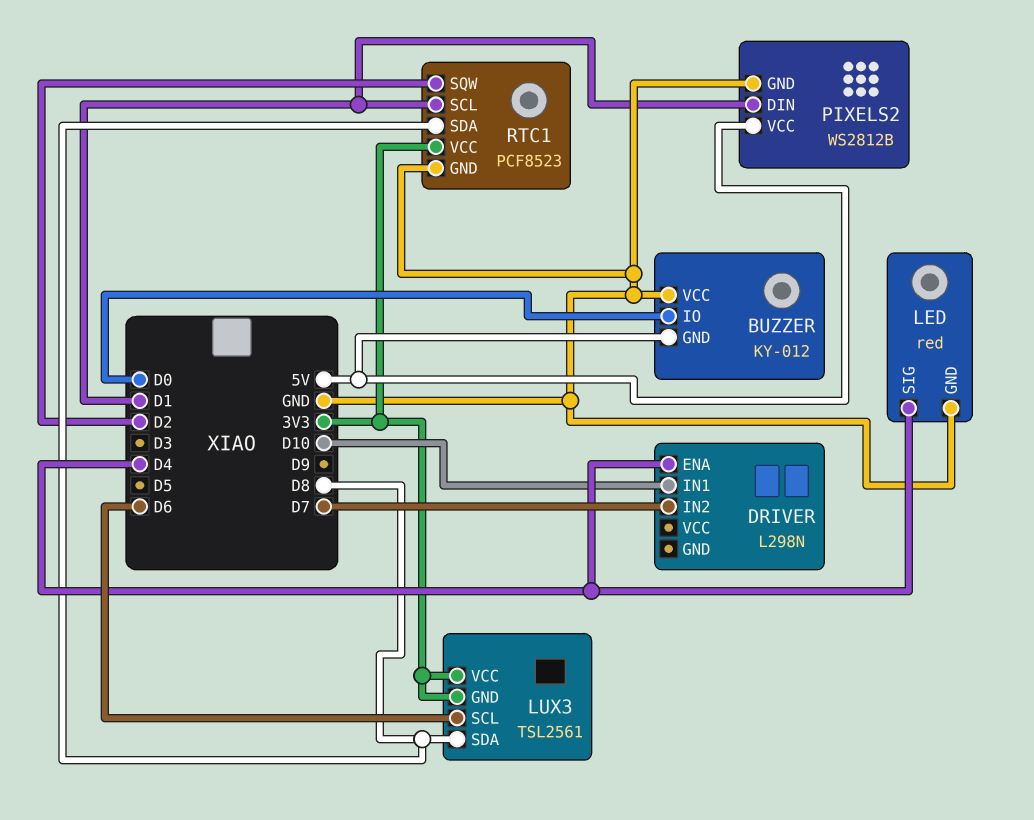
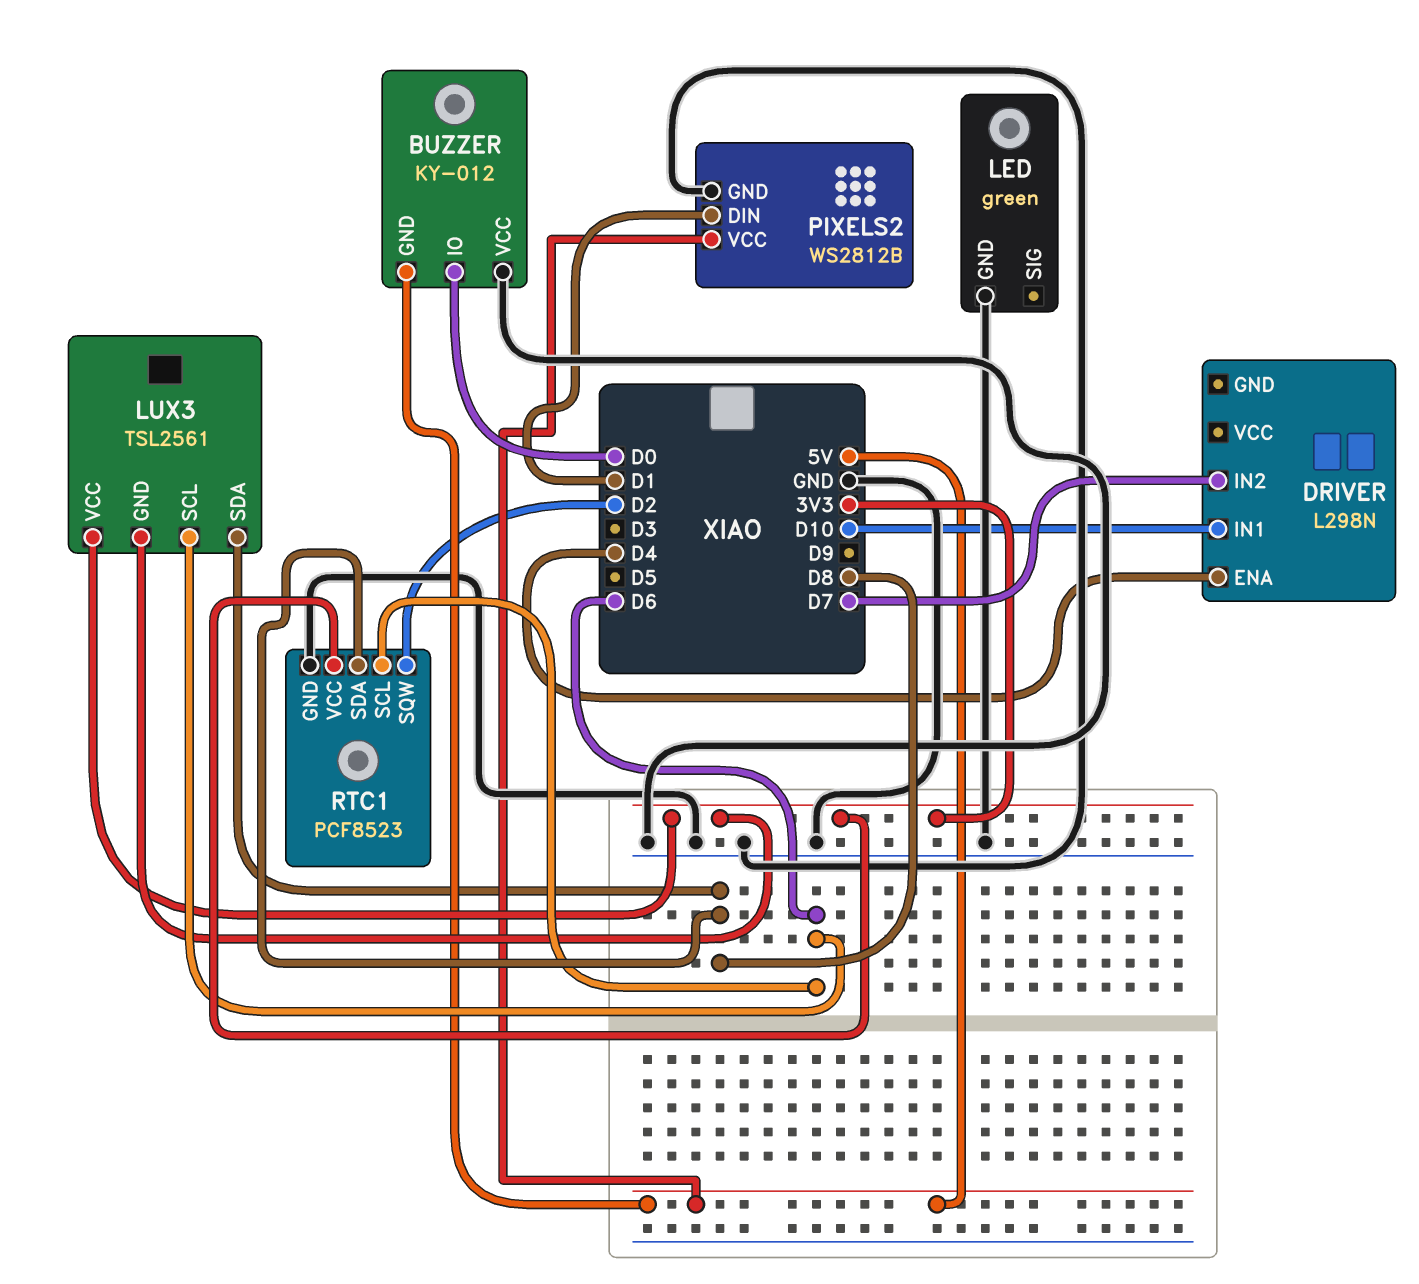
LED: red -> green
LED pin SIG: D4 -> none
RTC1 pin SCL: D1 -> D6

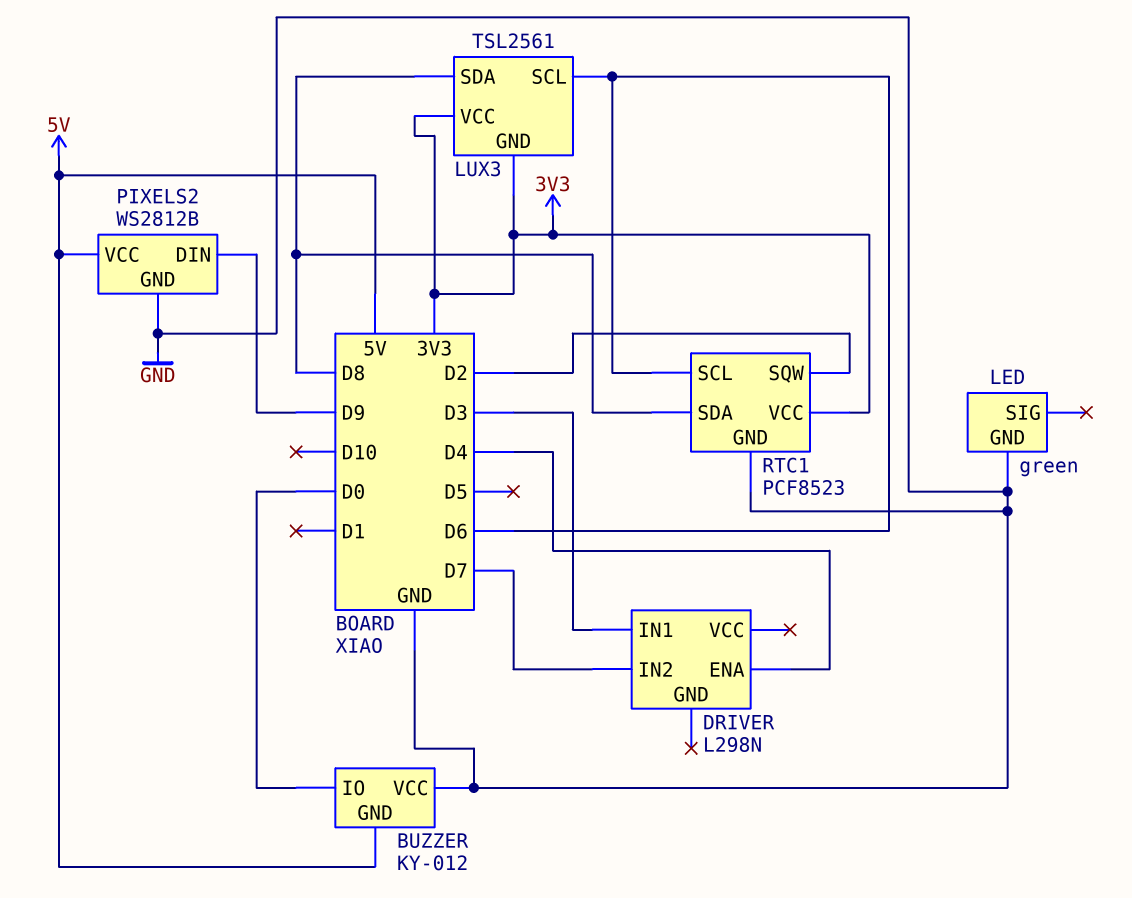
DRIVER pin IN1: D10 -> D3
PIXELS2 pin DIN: D1 -> D9

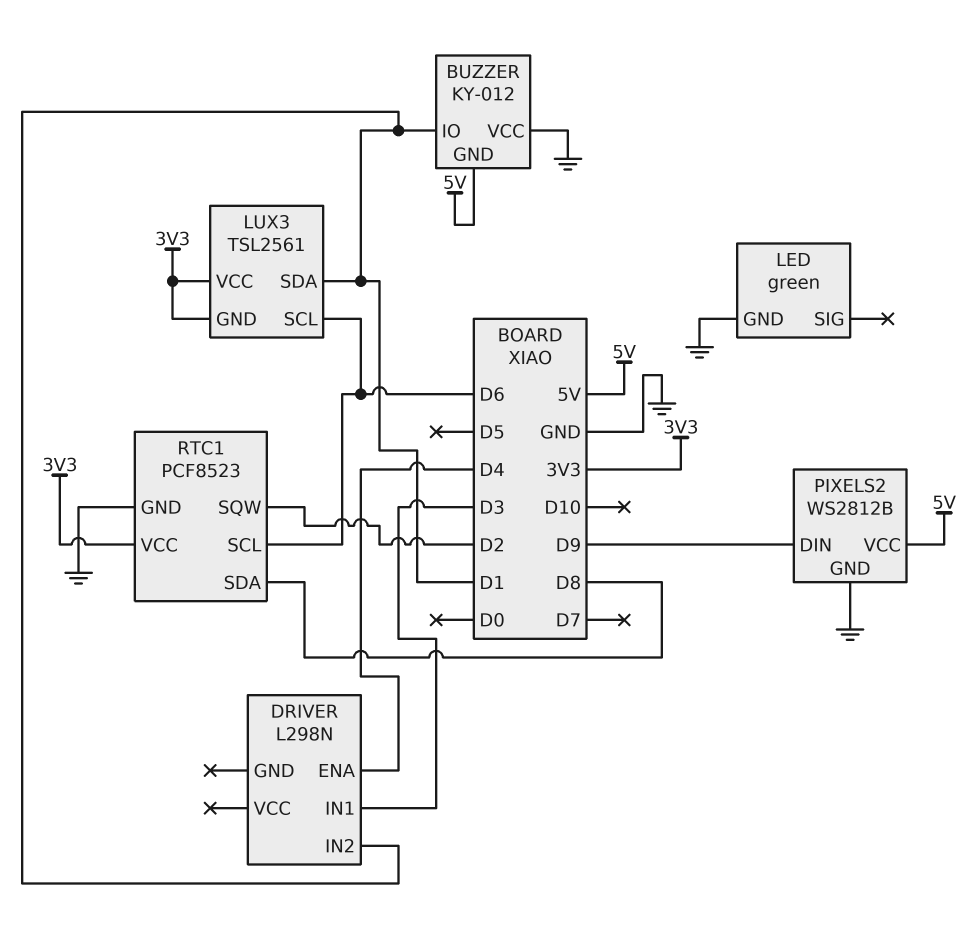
BUZZER pin IO: D0 -> D1
DRIVER pin IN2: D7 -> D1
LUX3 pin SDA: D8 -> D1

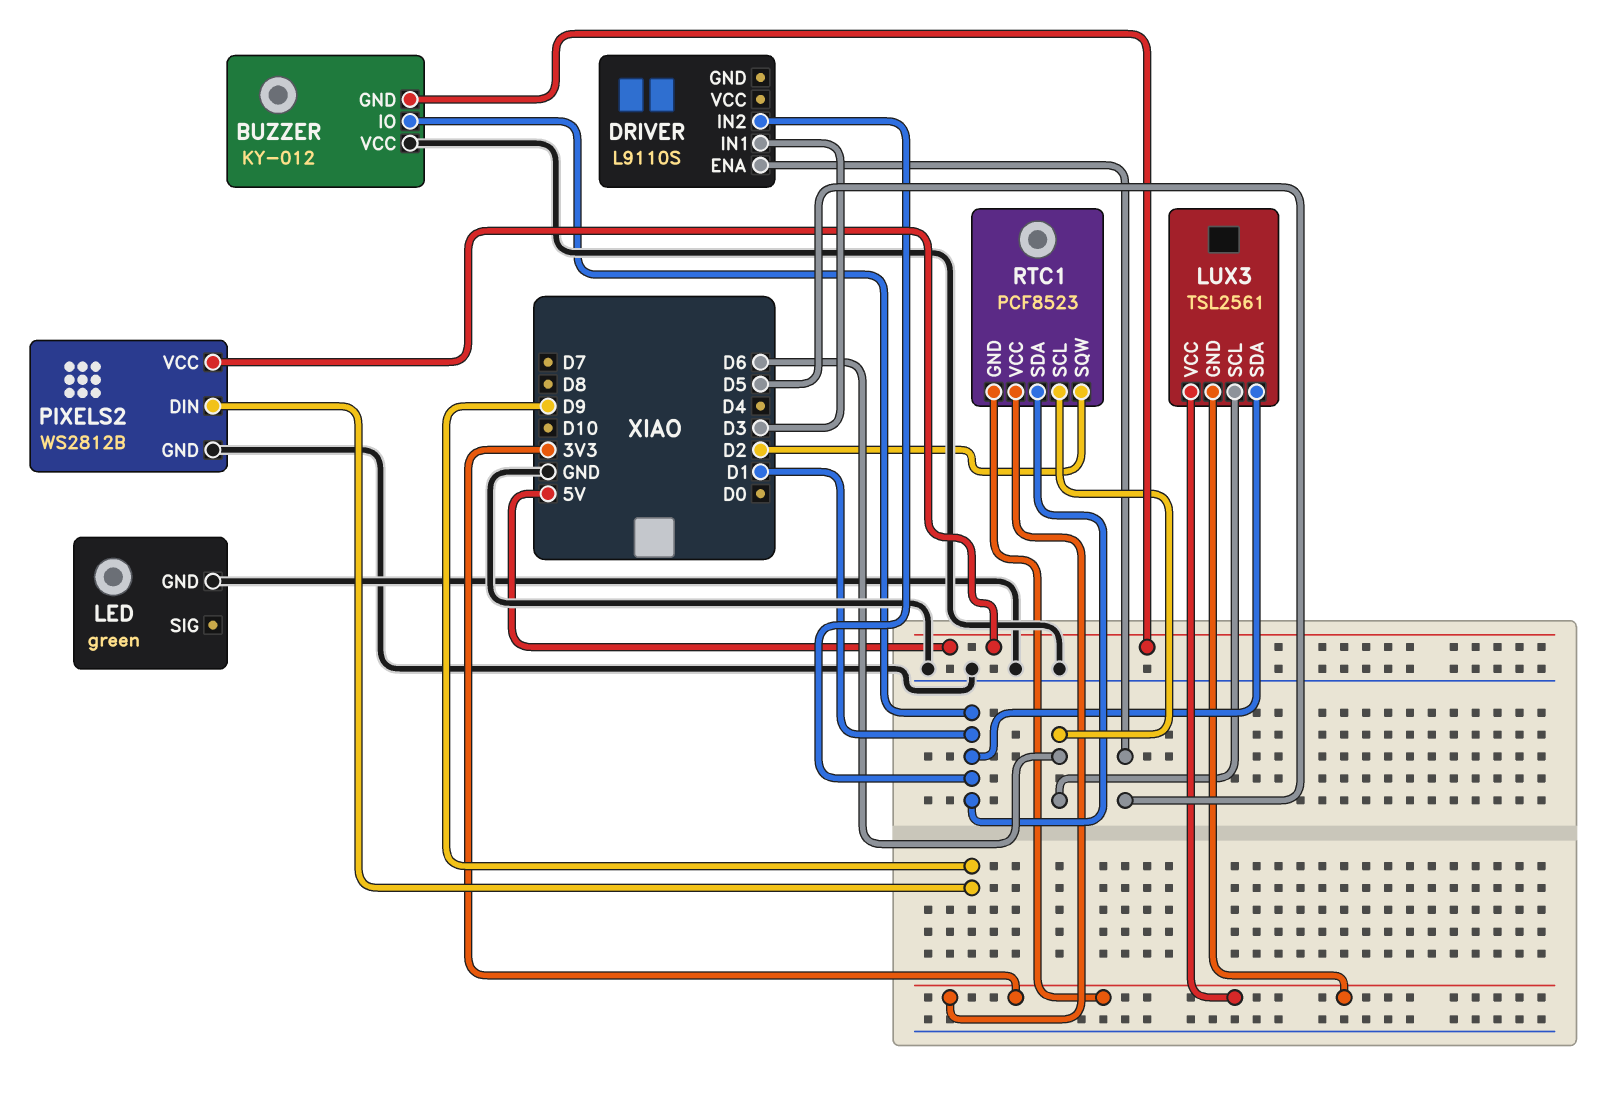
DRIVER: L298N -> L9110S
DRIVER pin ENA: D4 -> D5
RTC1 pin GND: GND -> 3V3
RTC1 pin SDA: D8 -> D1

